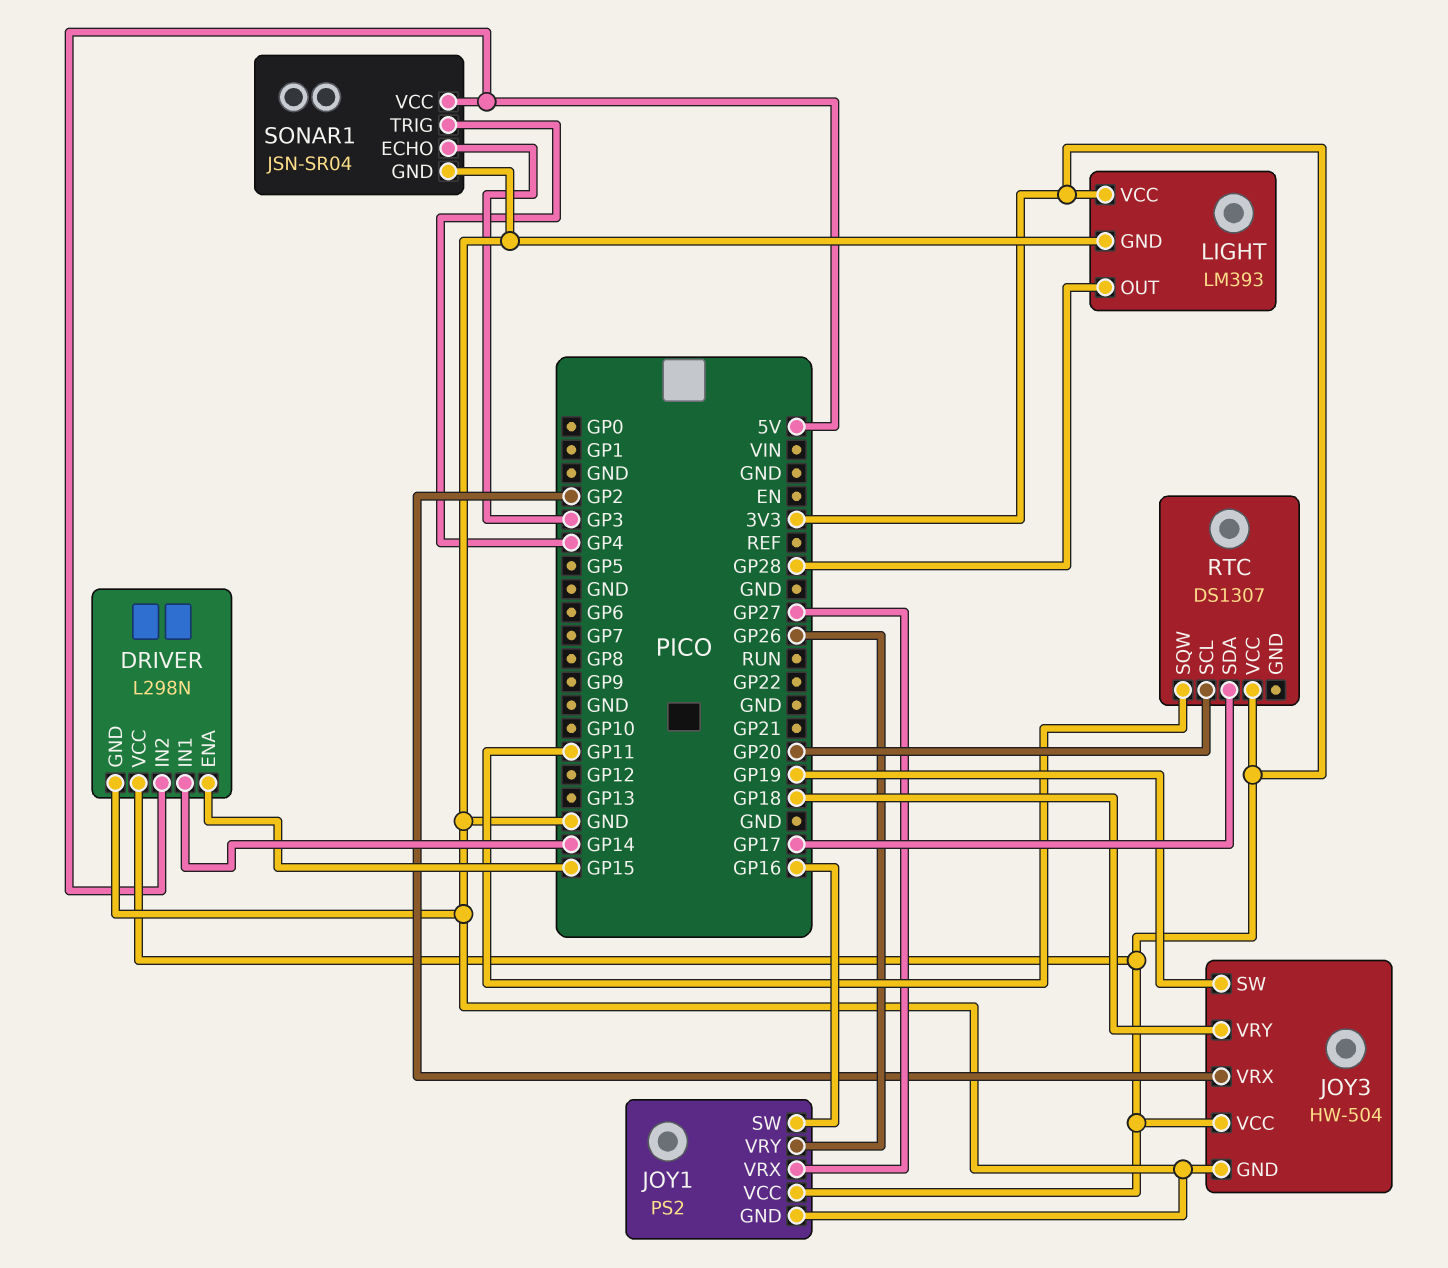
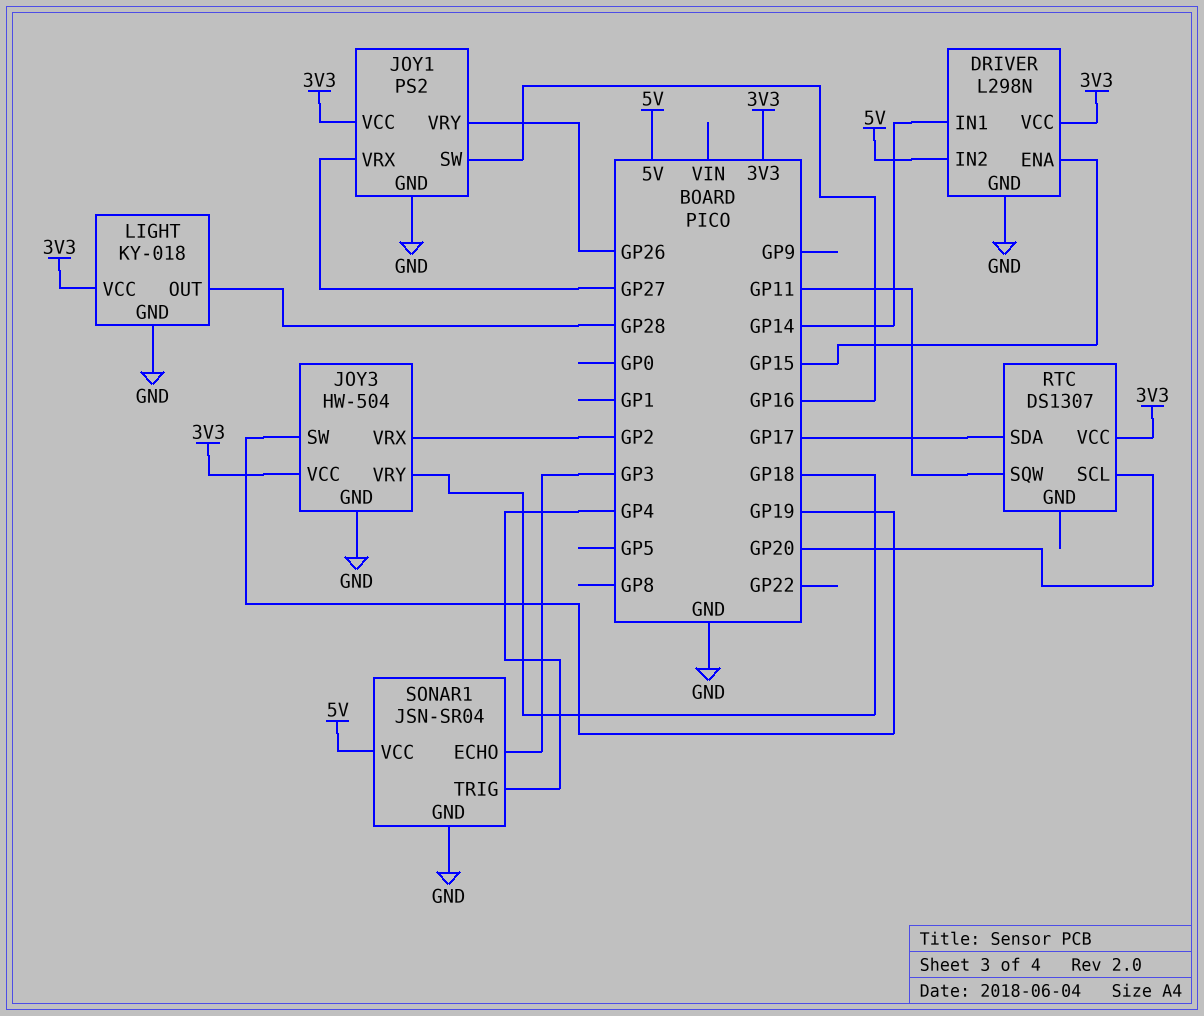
LIGHT: LM393 -> KY-018

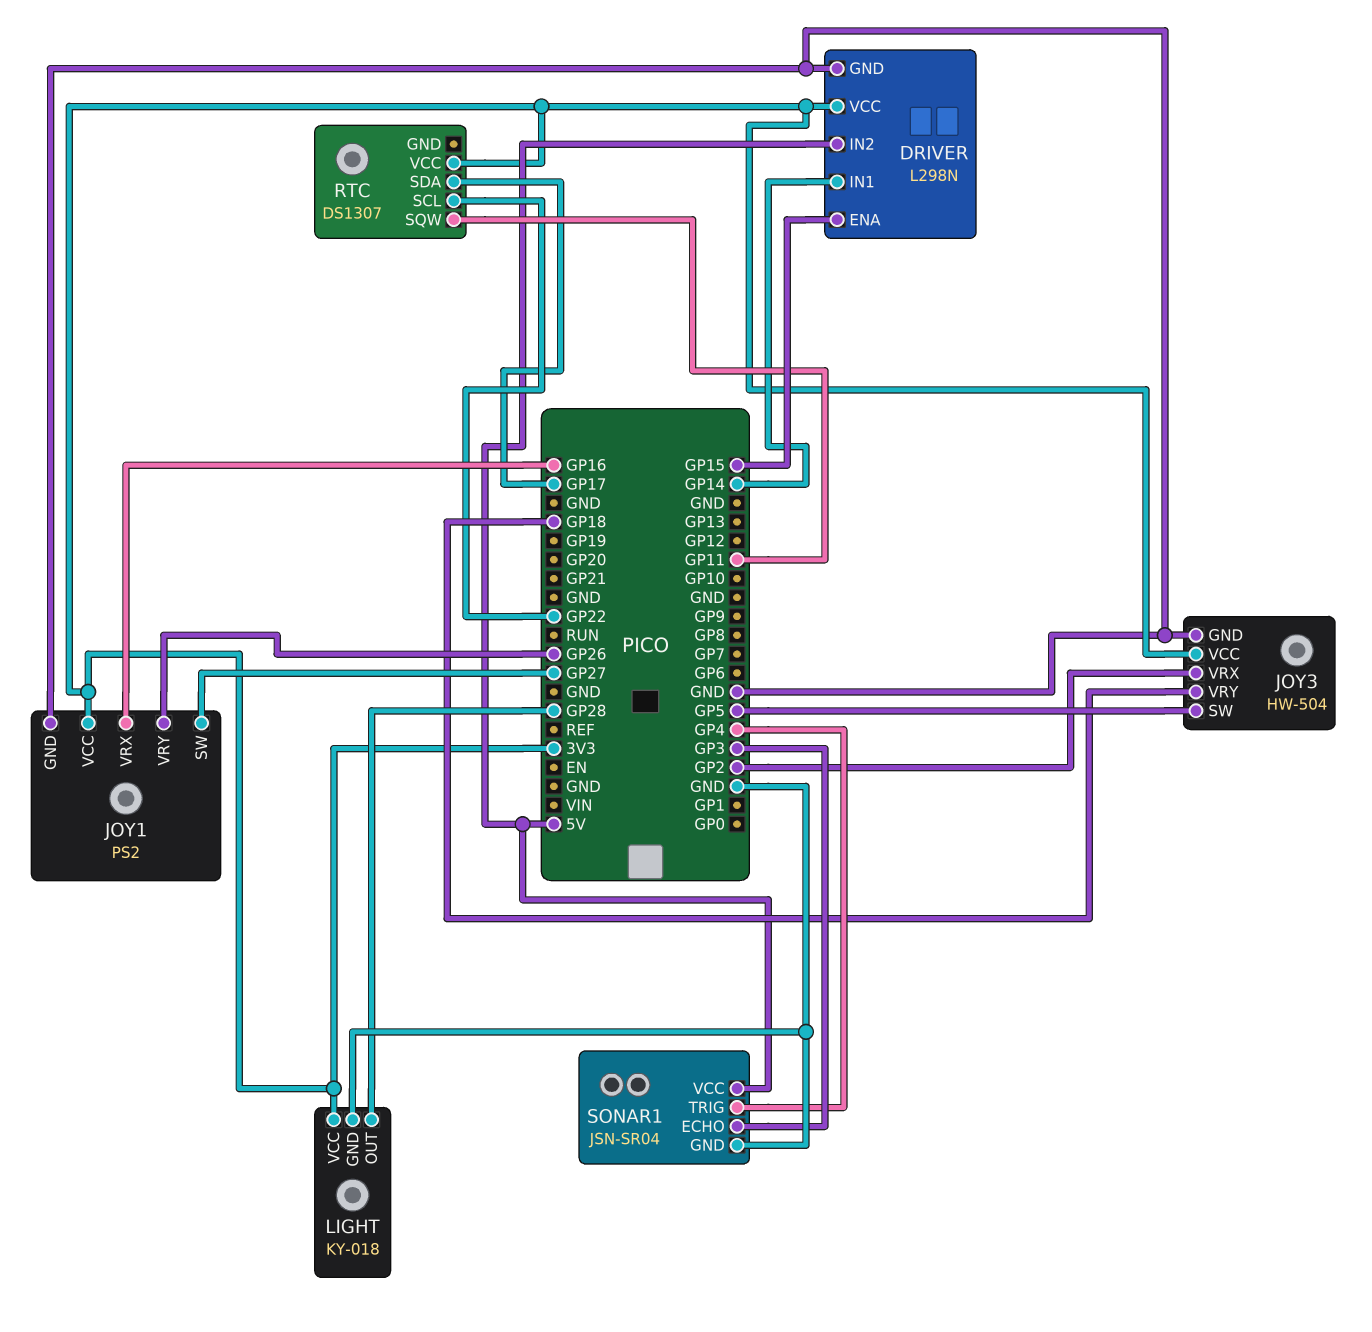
JOY1 pin SW: GP16 -> GP27
JOY1 pin VRX: GP27 -> GP16
JOY3 pin SW: GP19 -> GP5
RTC pin SCL: GP20 -> GP22

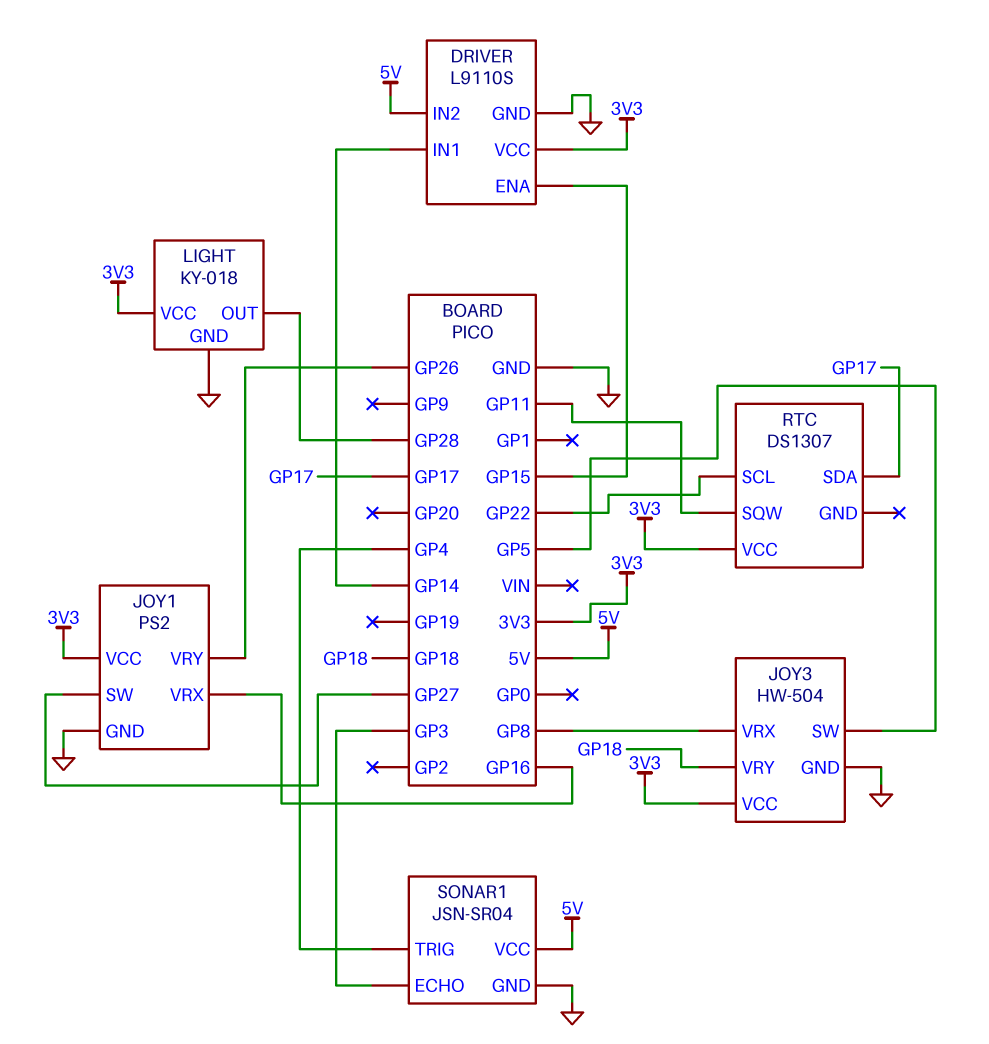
DRIVER: L298N -> L9110S
JOY3 pin VRX: GP2 -> GP8

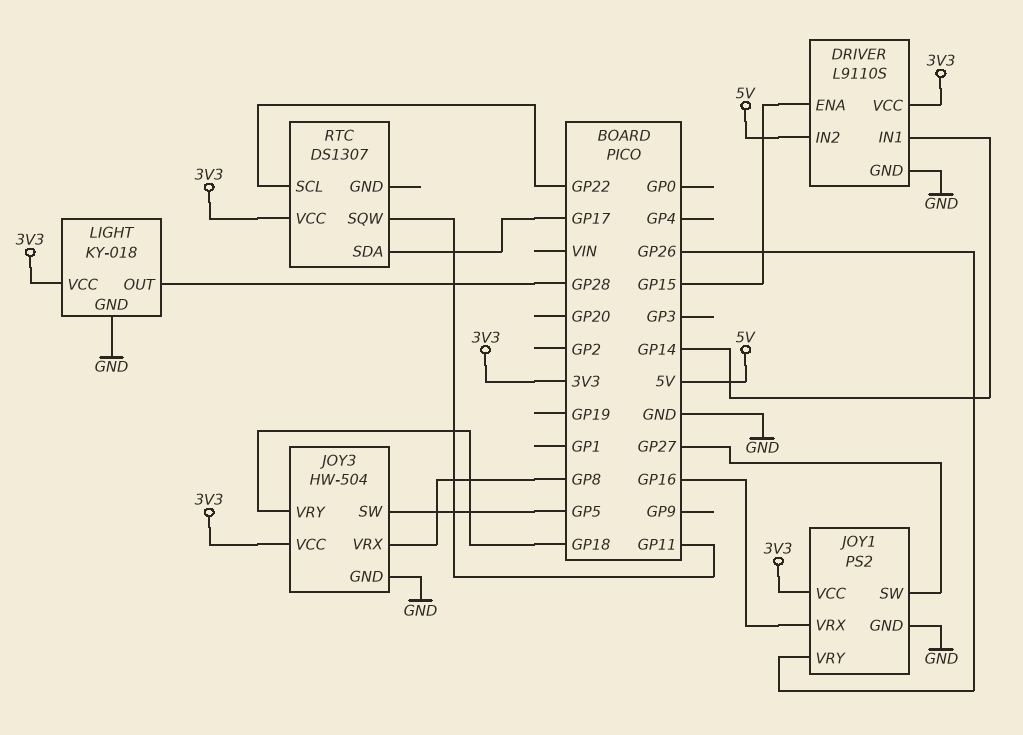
SONAR1: JSN-SR04 -> none
SONAR1 pin ECHO: GP3 -> none
SONAR1 pin GND: GND -> none
SONAR1 pin TRIG: GP4 -> none
SONAR1 pin VCC: 5V -> none

